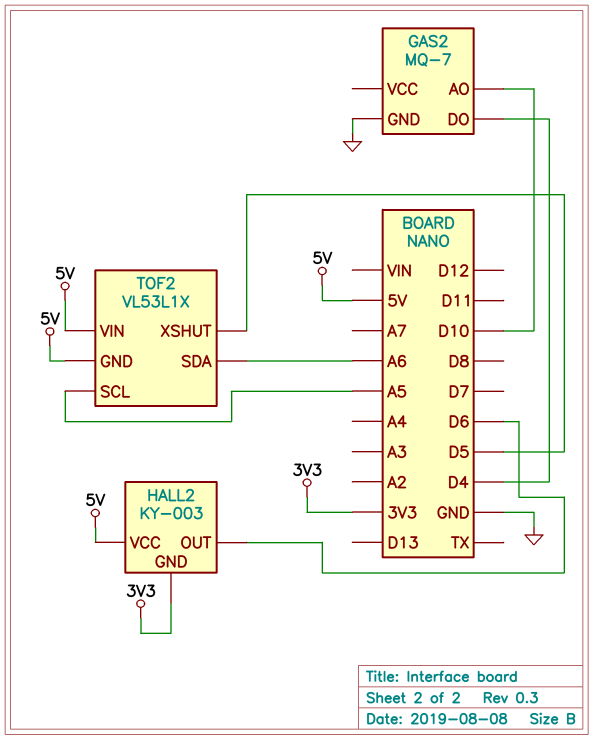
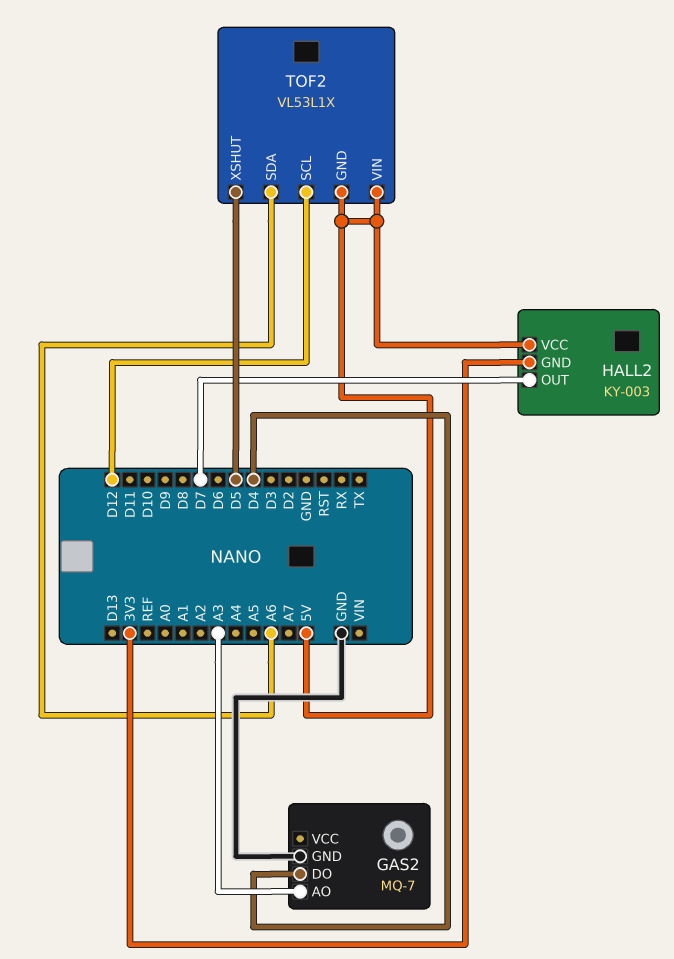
GAS2 pin AO: D10 -> A3
HALL2 pin OUT: D6 -> D7
TOF2 pin SCL: A5 -> D12

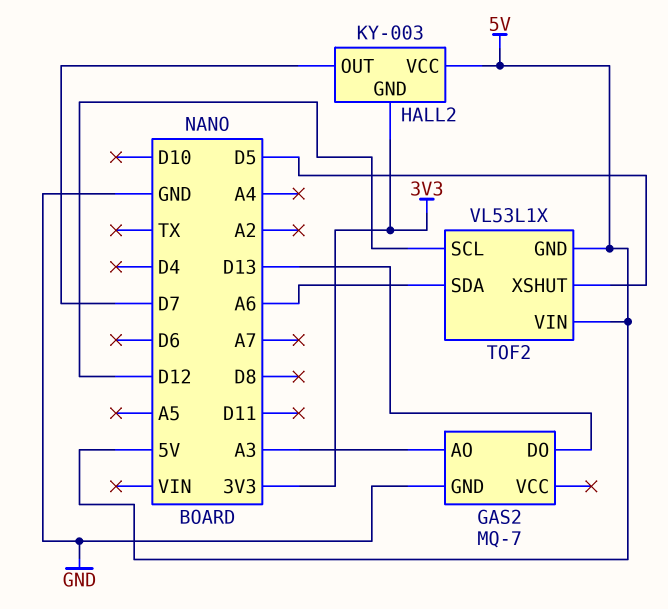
GAS2 pin DO: D4 -> D13

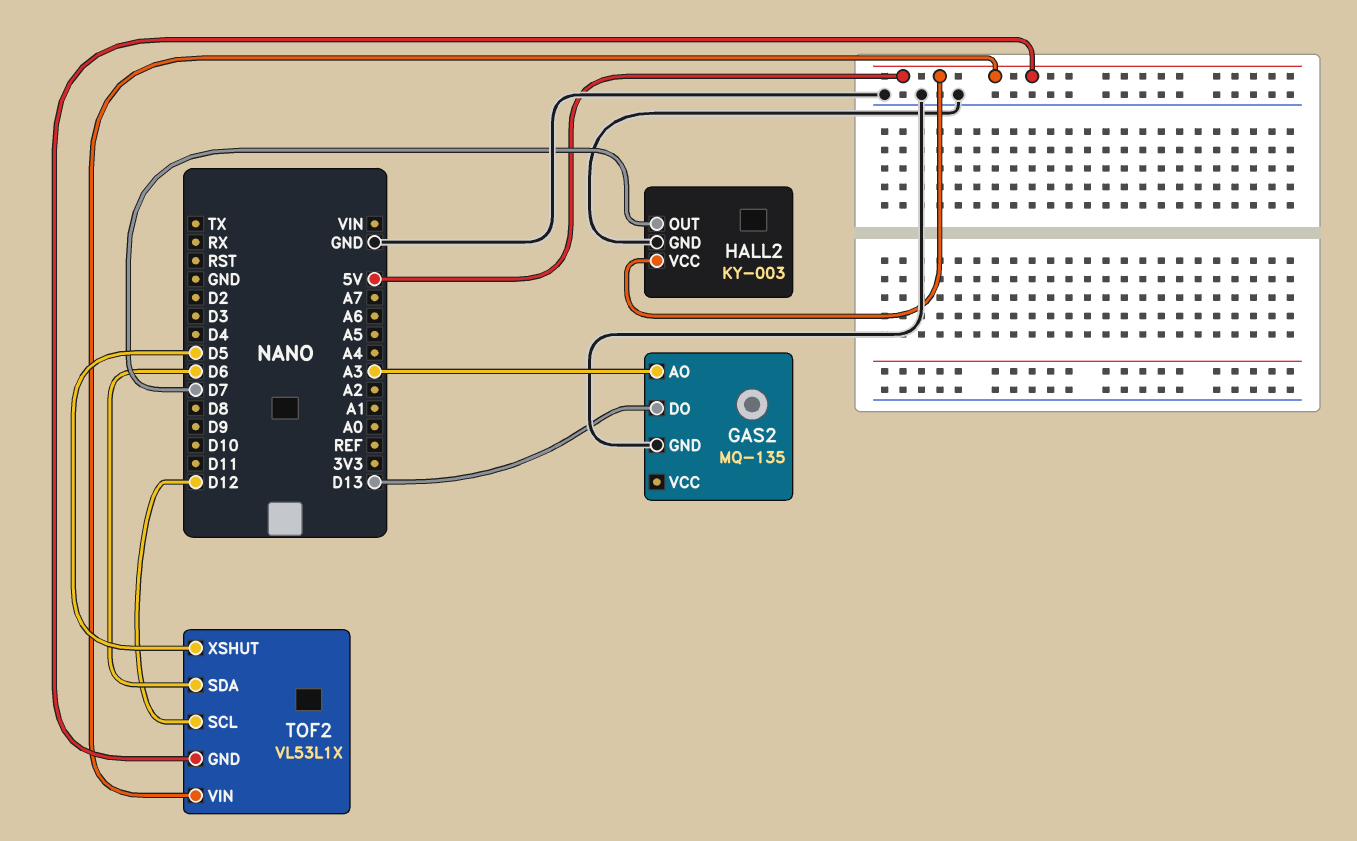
GAS2: MQ-7 -> MQ-135
HALL2 pin GND: 3V3 -> GND
TOF2 pin SDA: A6 -> D6

